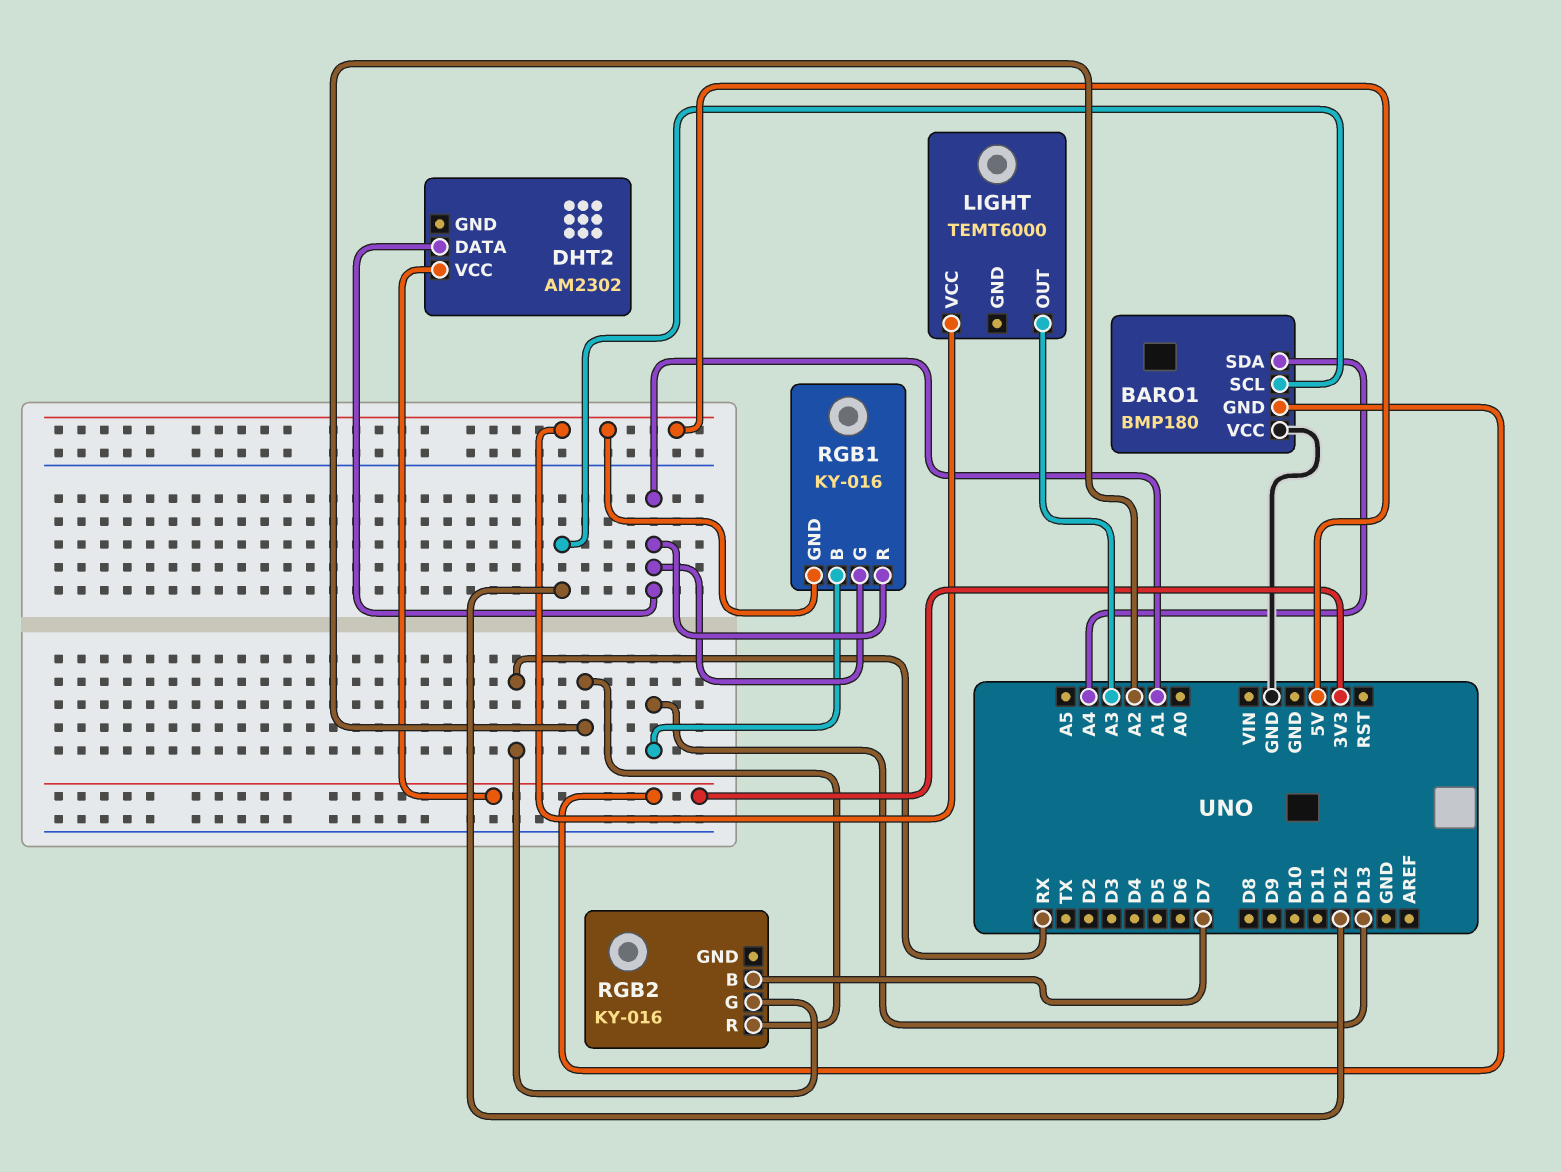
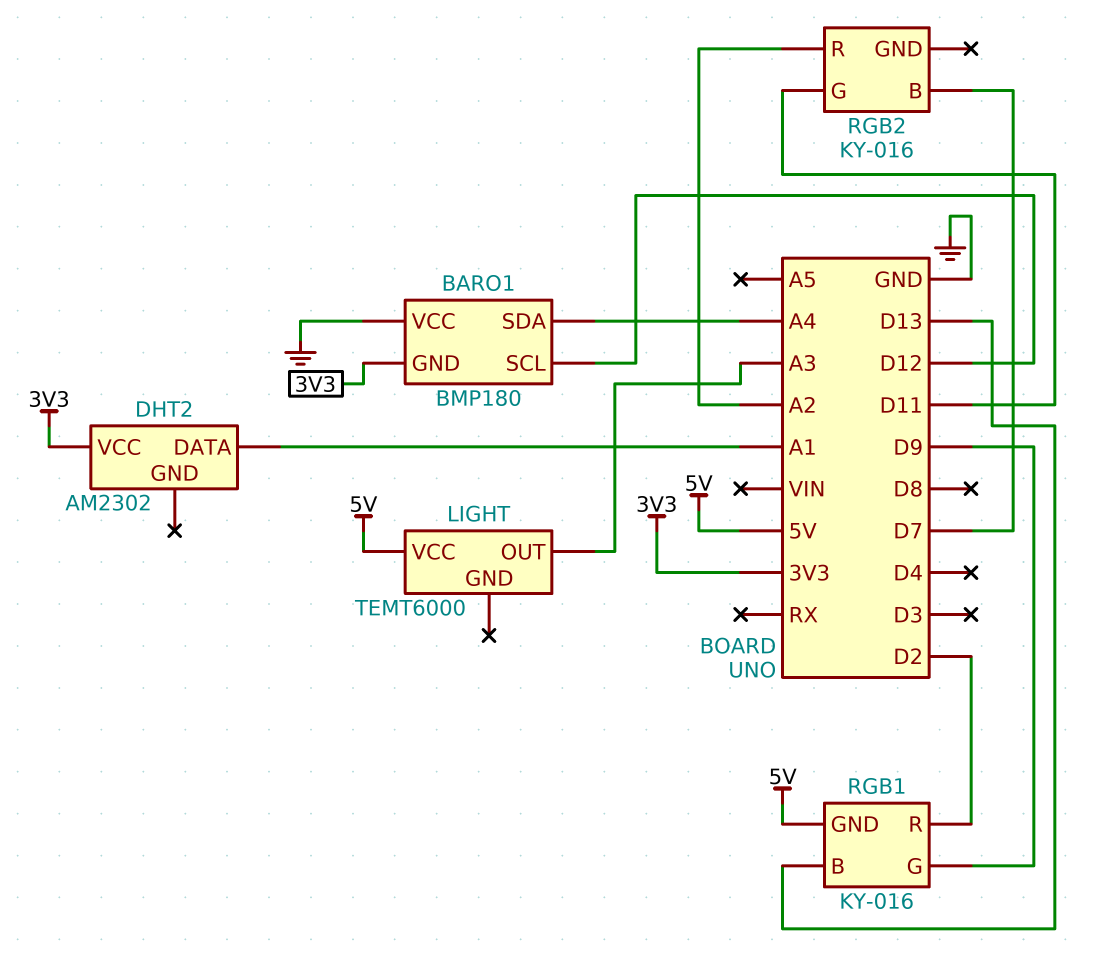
RGB1 pin G: A1 -> D9
RGB1 pin R: A1 -> D2
RGB2 pin G: RX -> D11

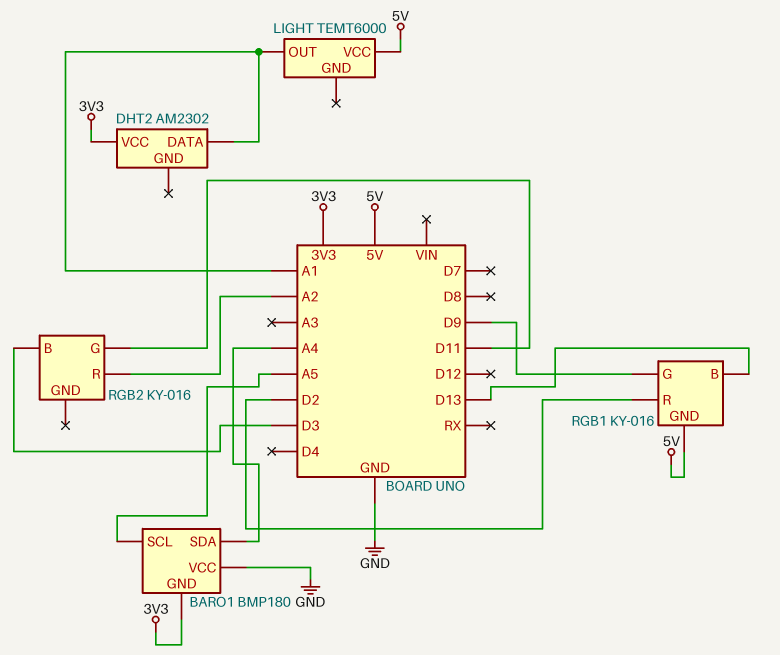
BARO1 pin SCL: D12 -> A5
LIGHT pin OUT: A3 -> A1
RGB2 pin B: D7 -> D3

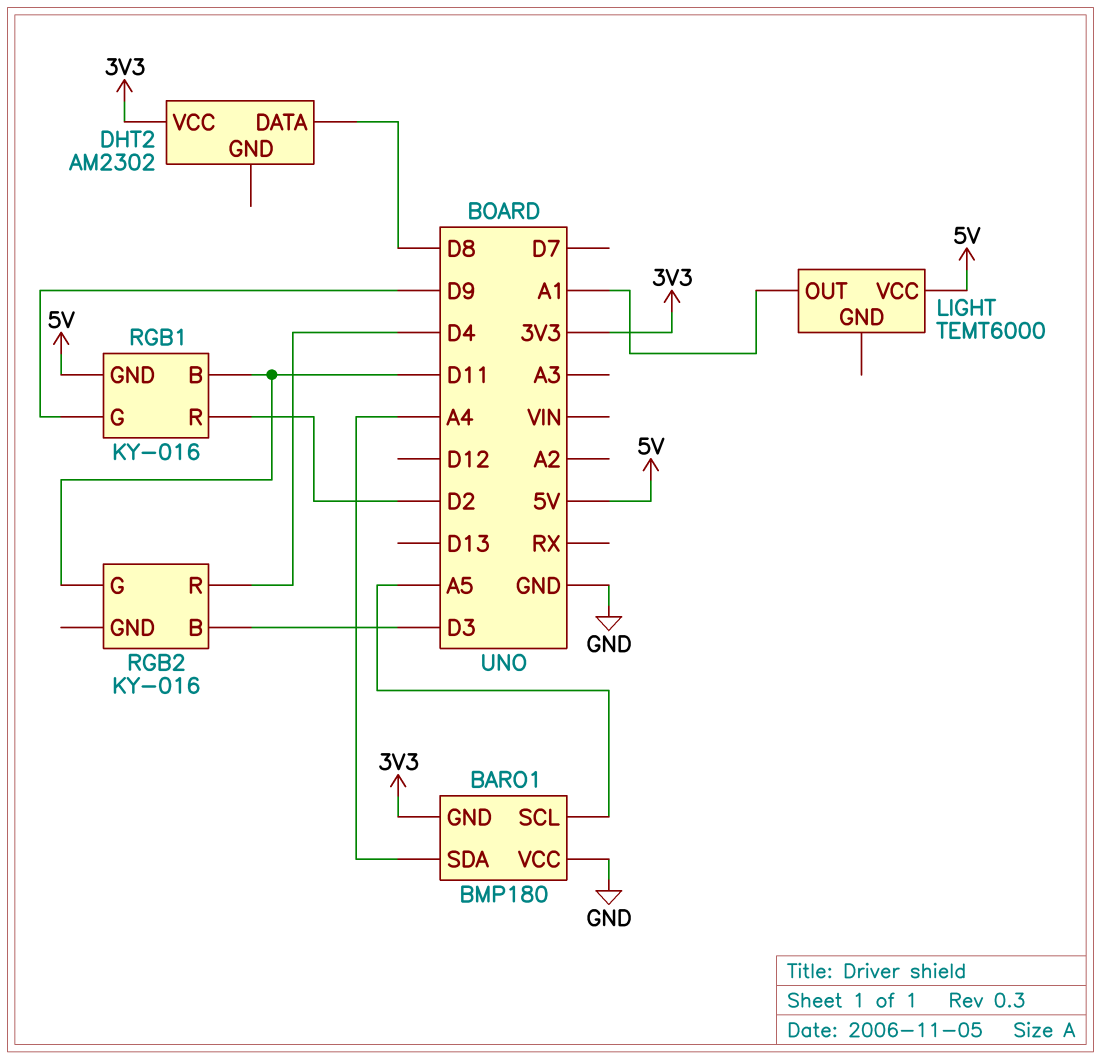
DHT2 pin DATA: A1 -> D8
RGB1 pin B: D13 -> D11
RGB2 pin R: A2 -> D4

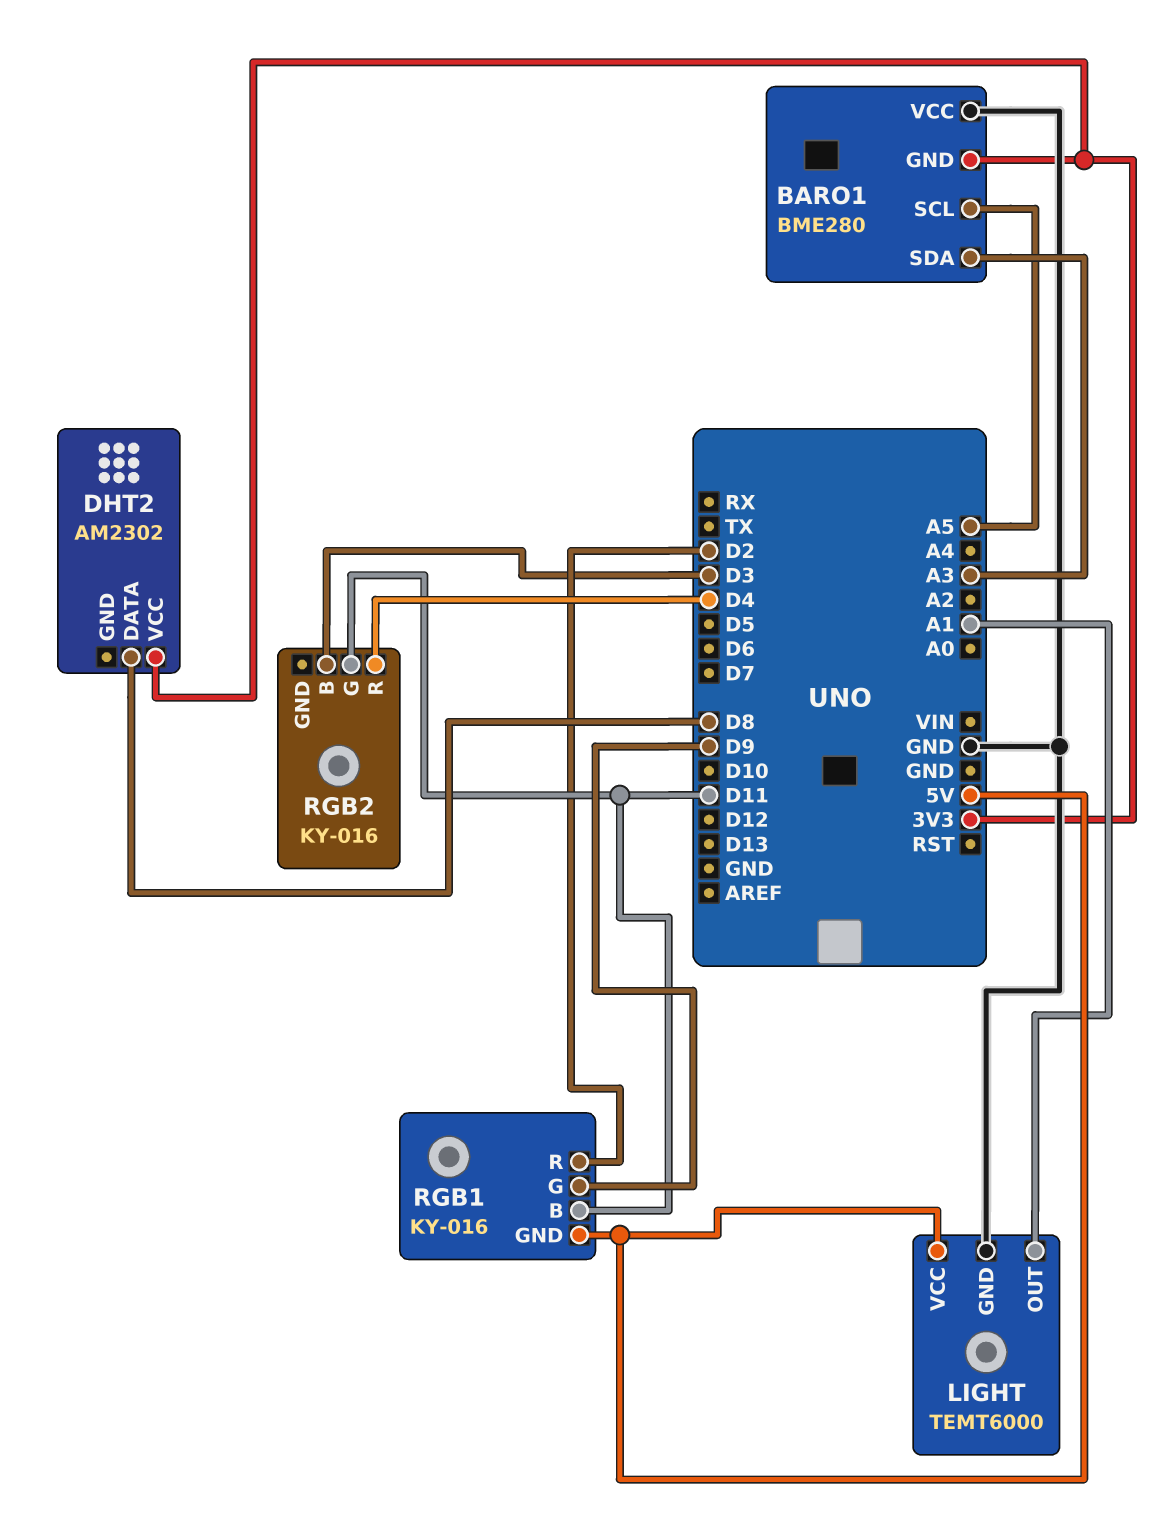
BARO1: BMP180 -> BME280
BARO1 pin SDA: A4 -> A3
LIGHT pin GND: none -> GND

